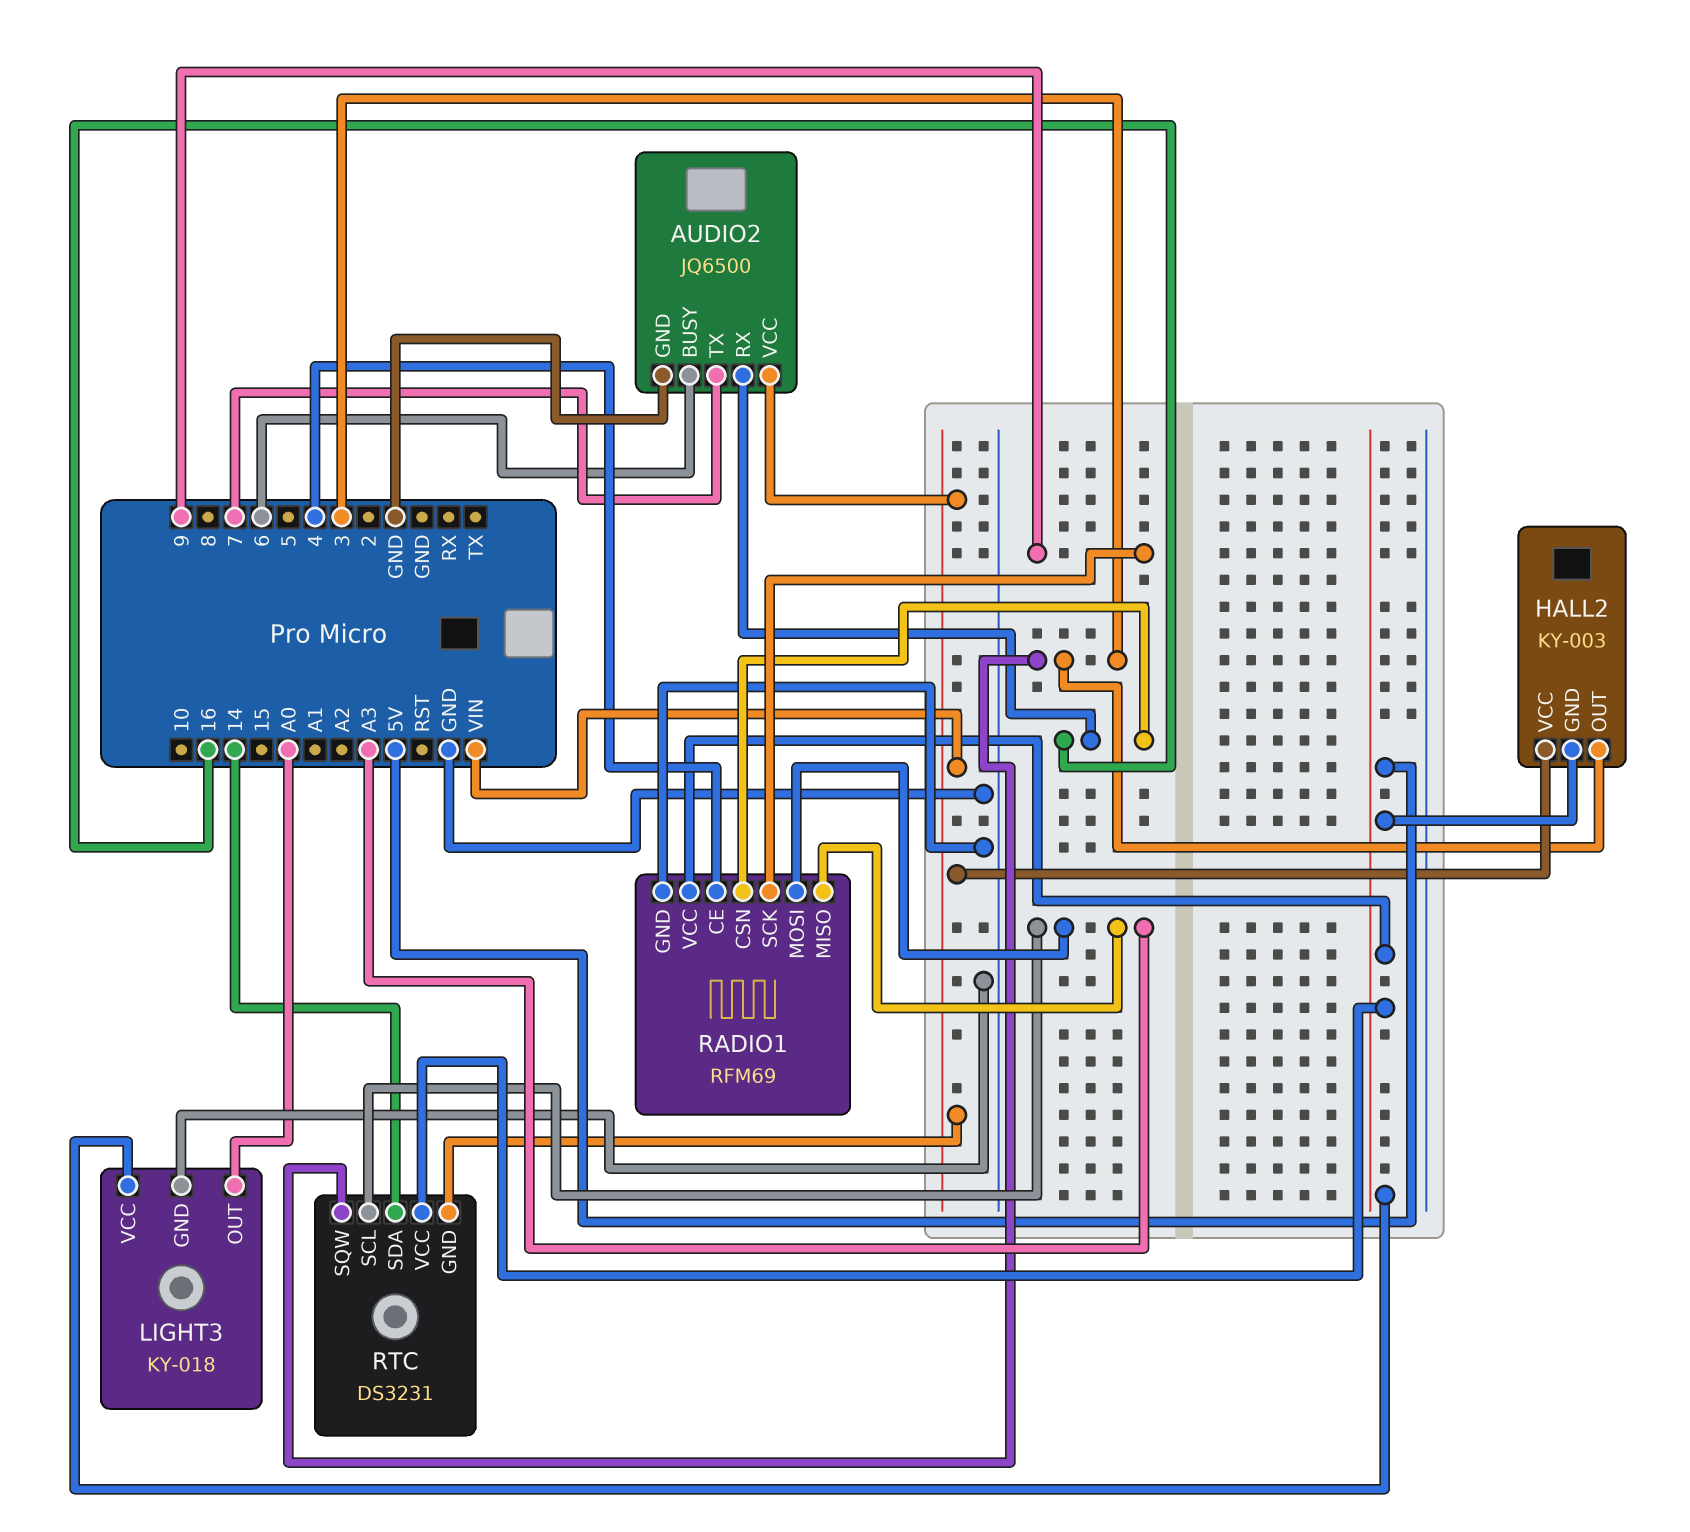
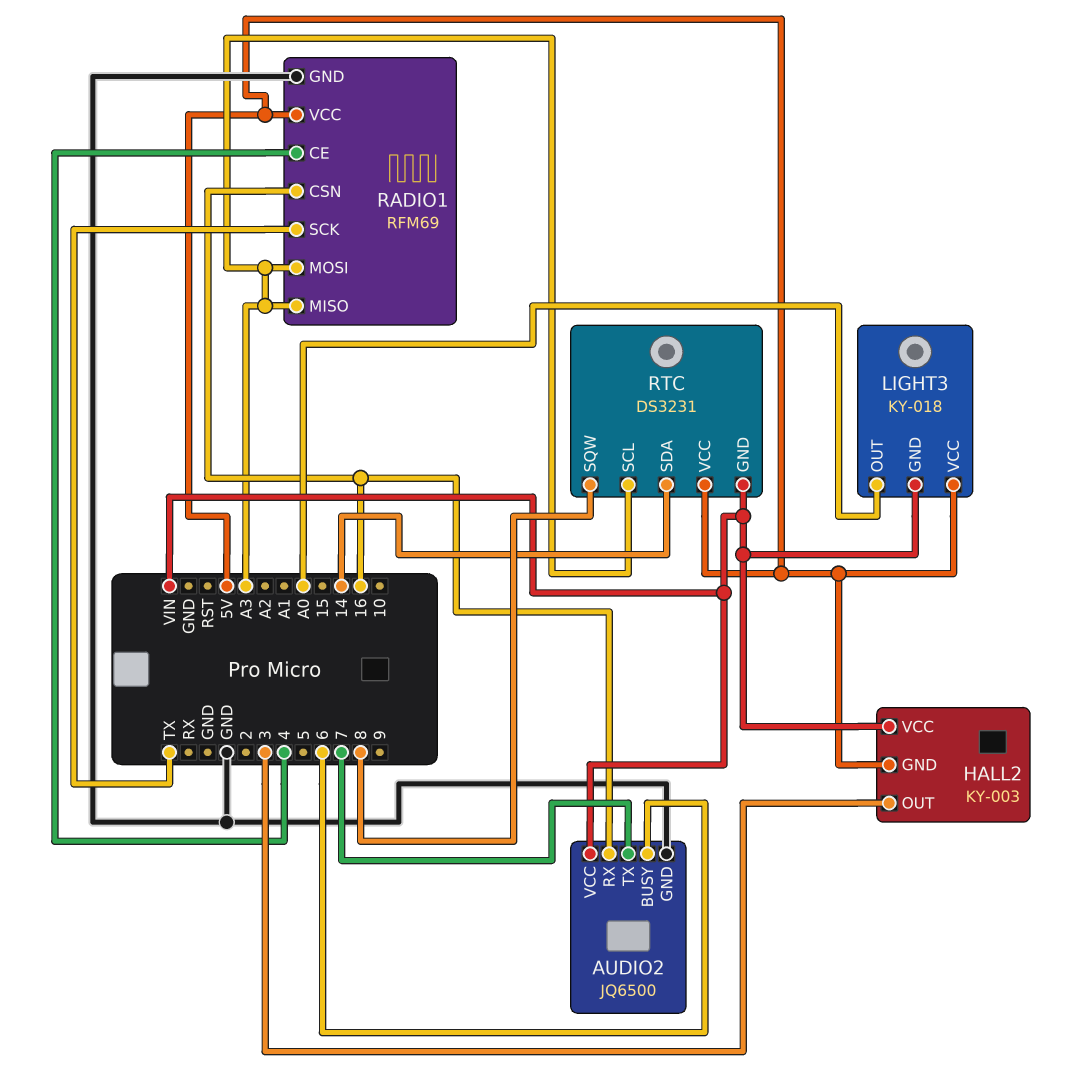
LIGHT3 pin GND: GND -> VIN
RADIO1 pin SCK: 9 -> TX
RTC pin SQW: 3 -> 8

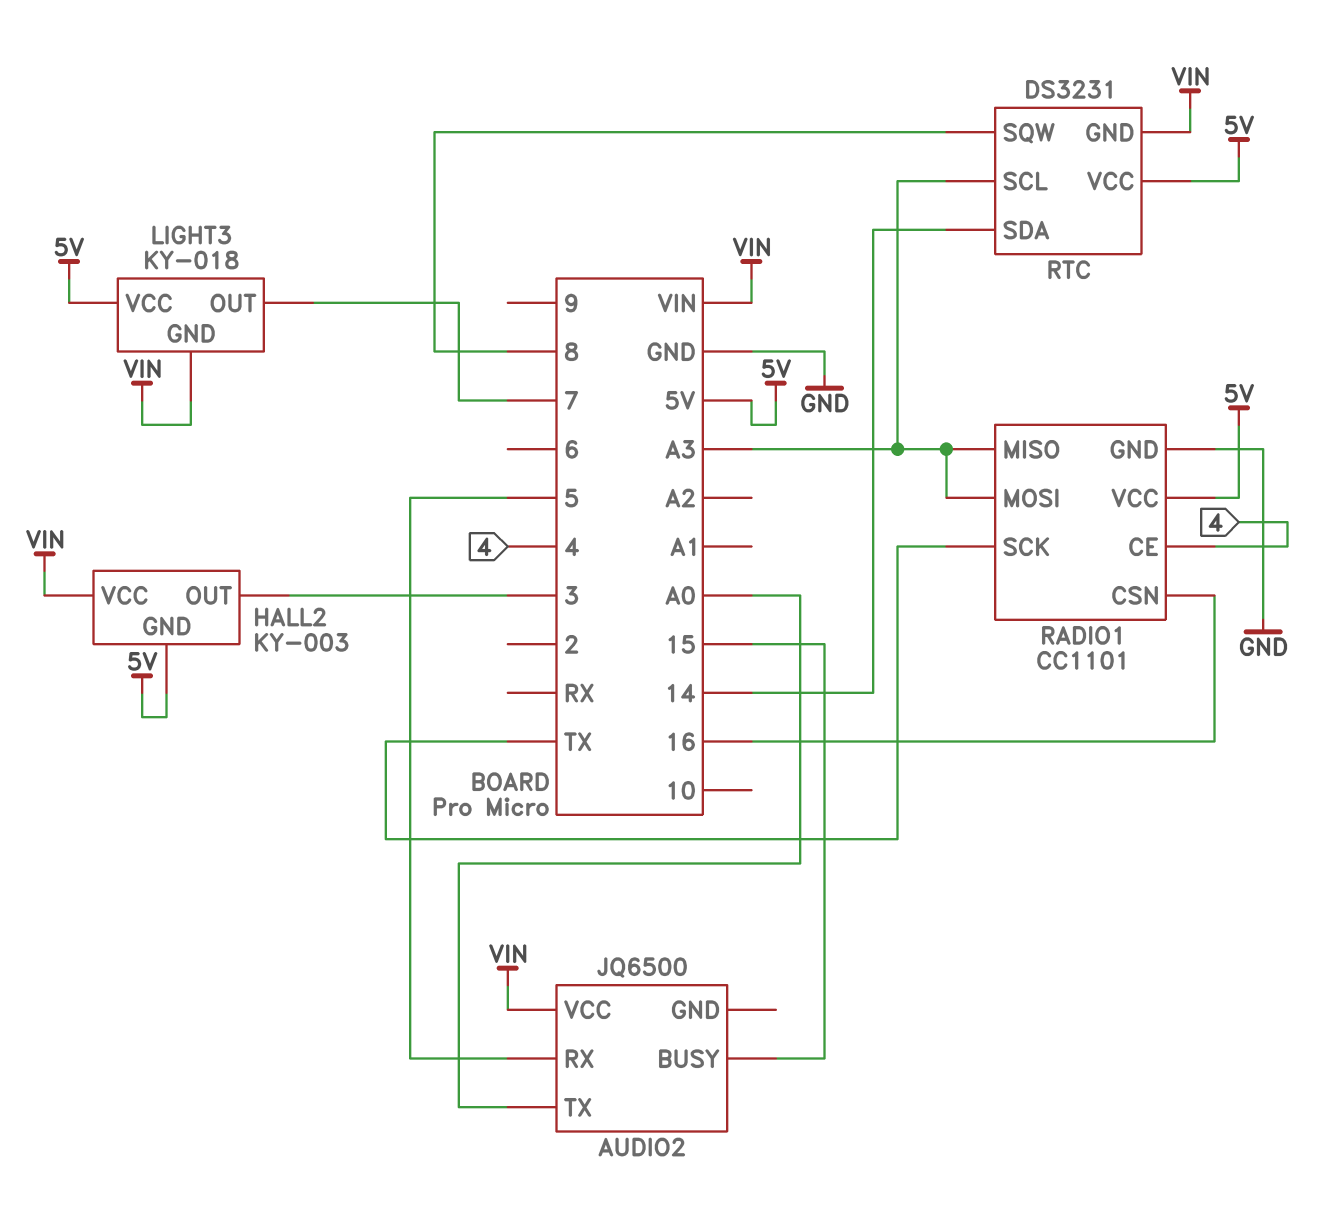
AUDIO2 pin BUSY: 6 -> 15
AUDIO2 pin GND: GND -> none
AUDIO2 pin RX: 16 -> 5
AUDIO2 pin TX: 7 -> A0
LIGHT3 pin OUT: A0 -> 7
RADIO1: RFM69 -> CC1101

